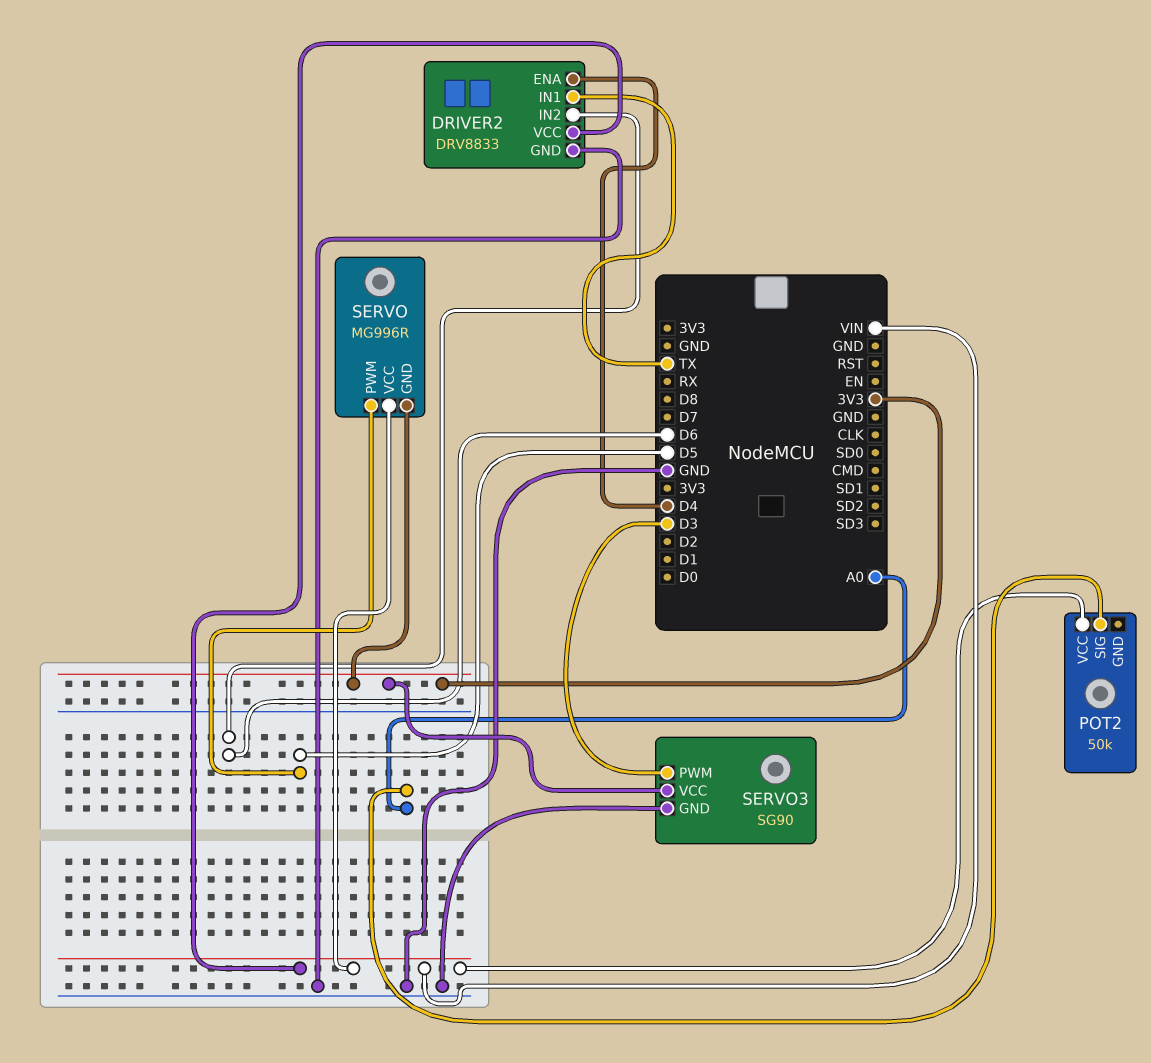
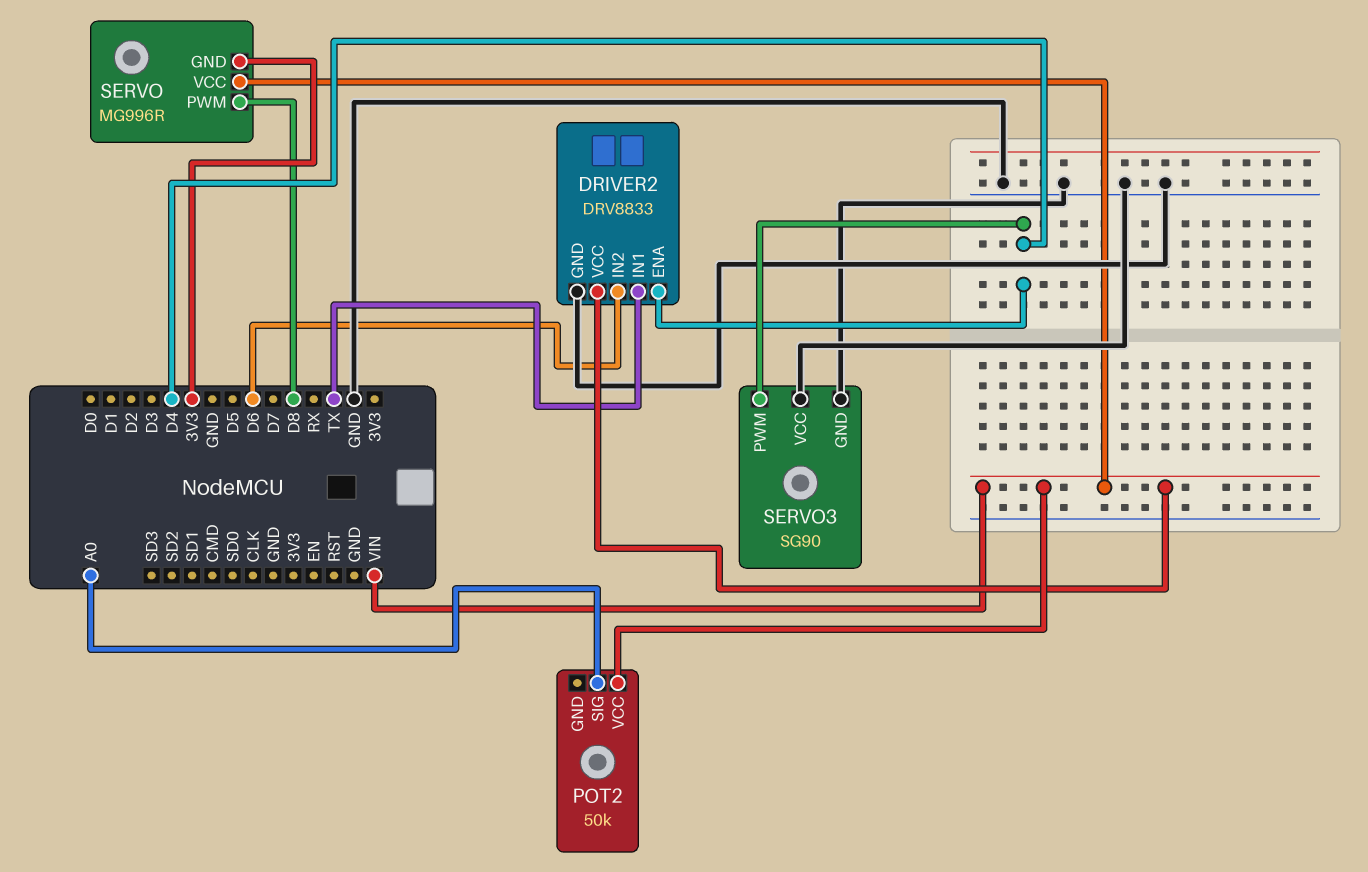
SERVO pin PWM: D5 -> D8
SERVO3 pin PWM: D3 -> D4
SERVO3 pin VCC: 3V3 -> GND

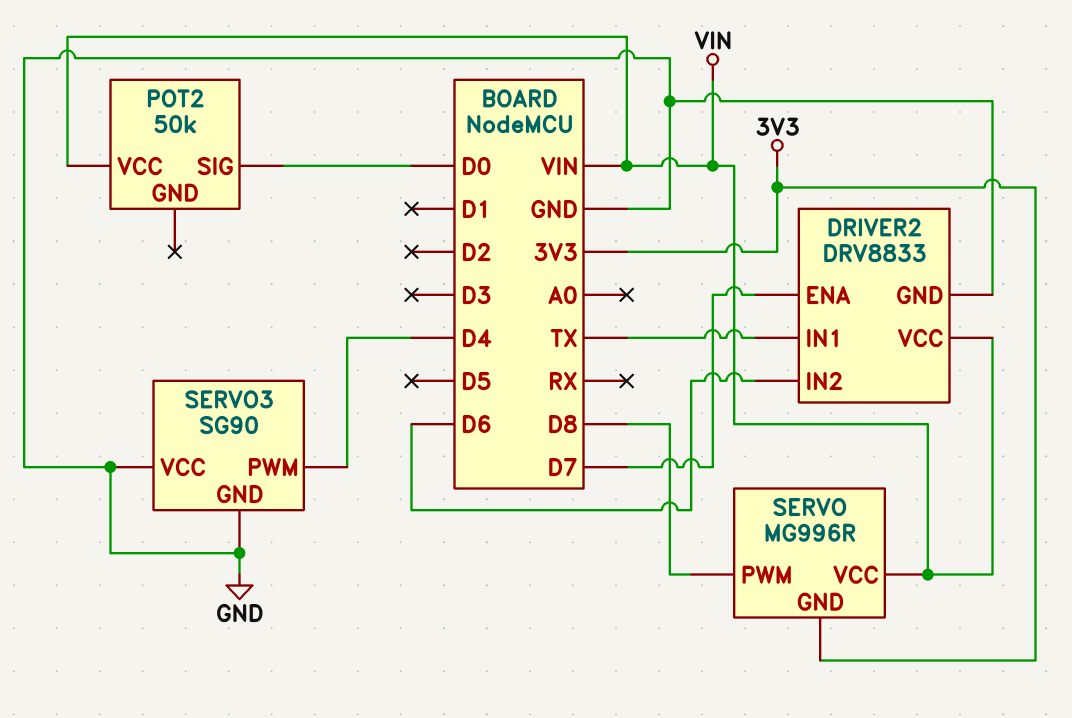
DRIVER2 pin ENA: D4 -> D7
POT2 pin SIG: A0 -> D0

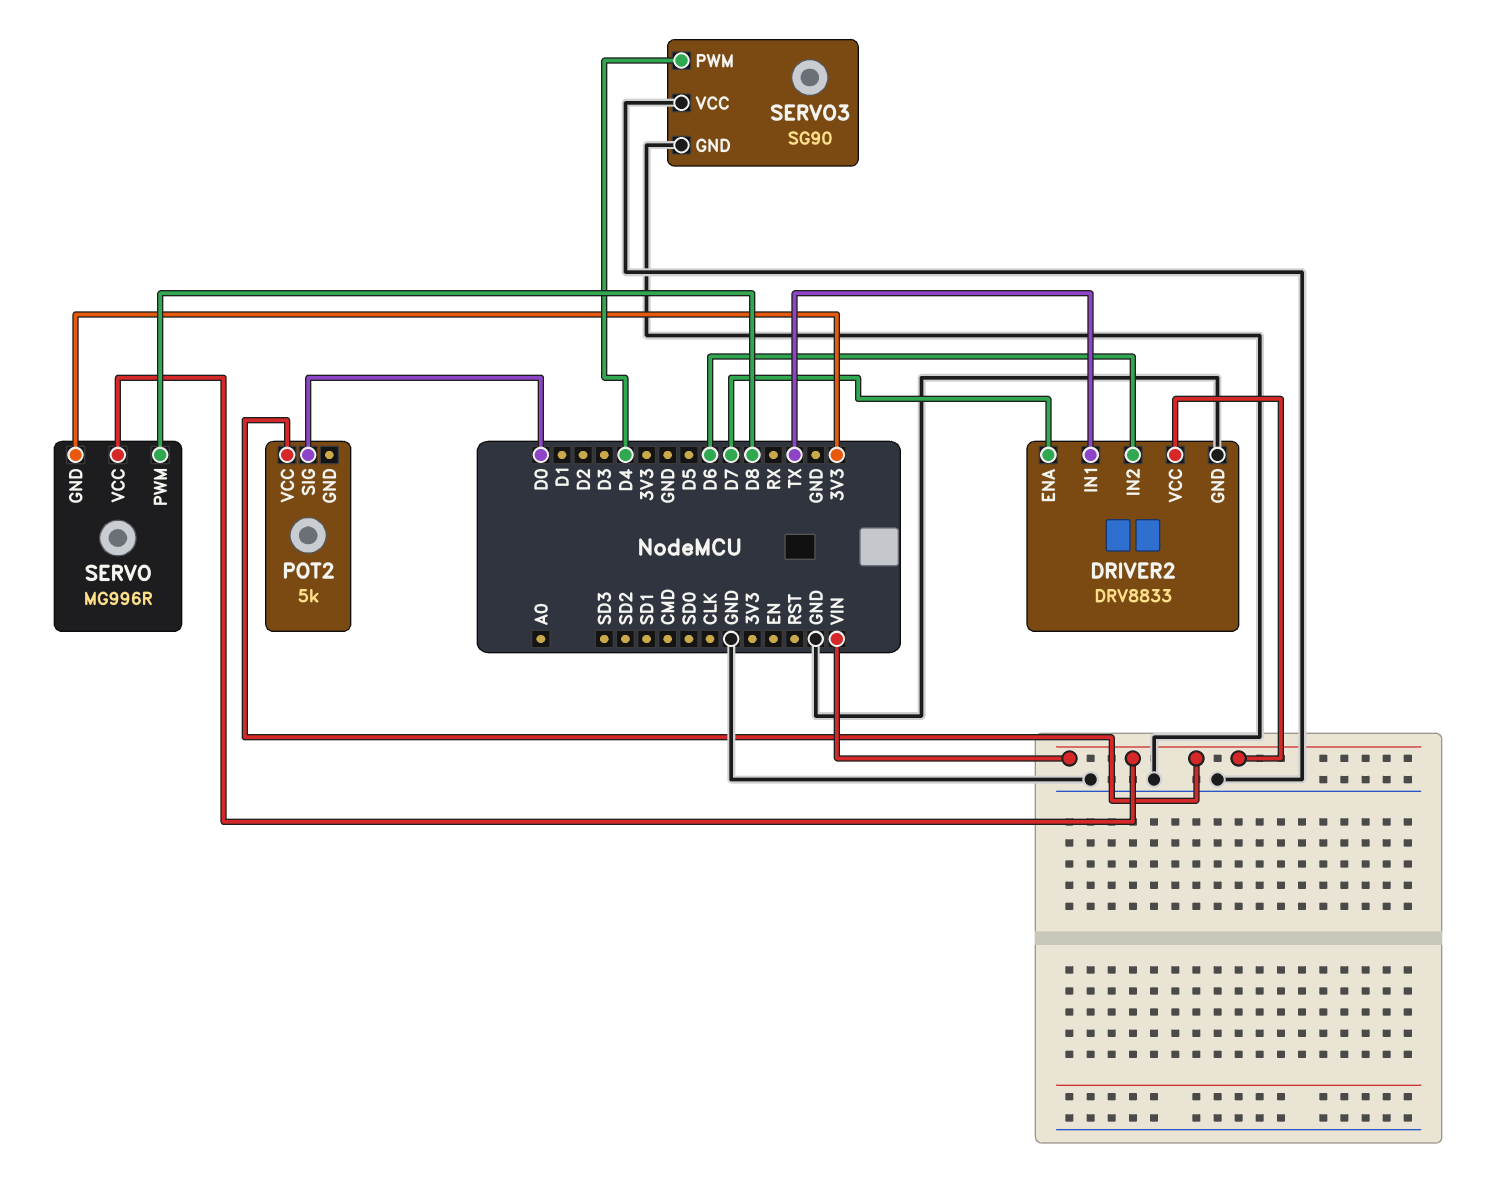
POT2: 50k -> 5k

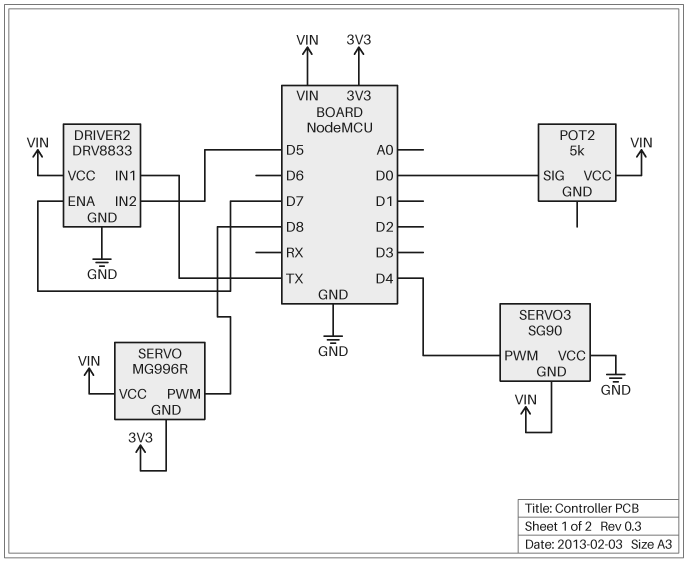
DRIVER2 pin IN2: D6 -> D5
SERVO3 pin GND: GND -> VIN

